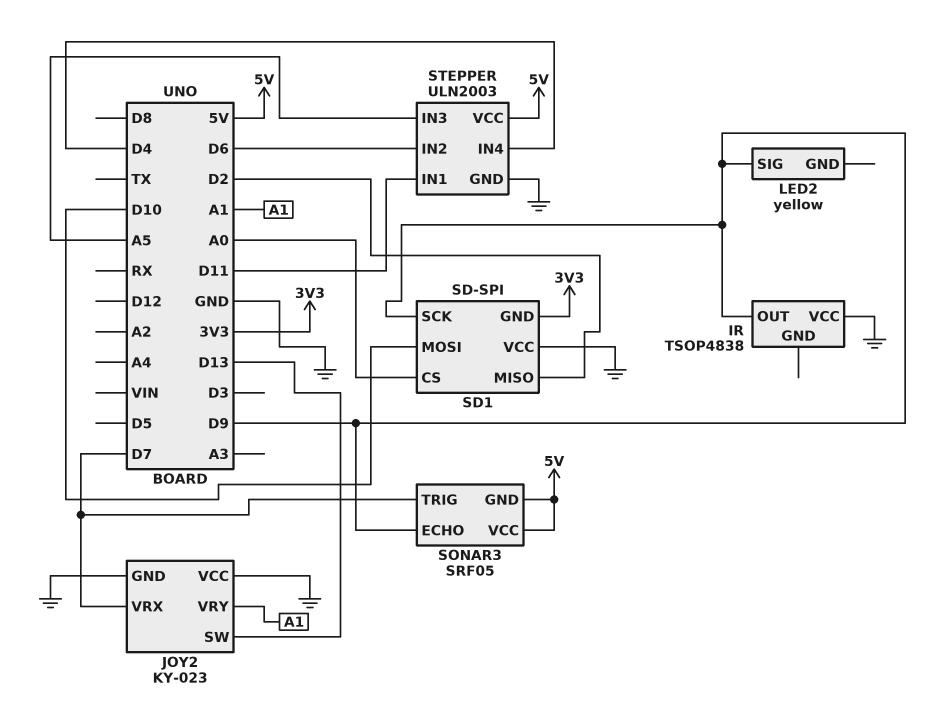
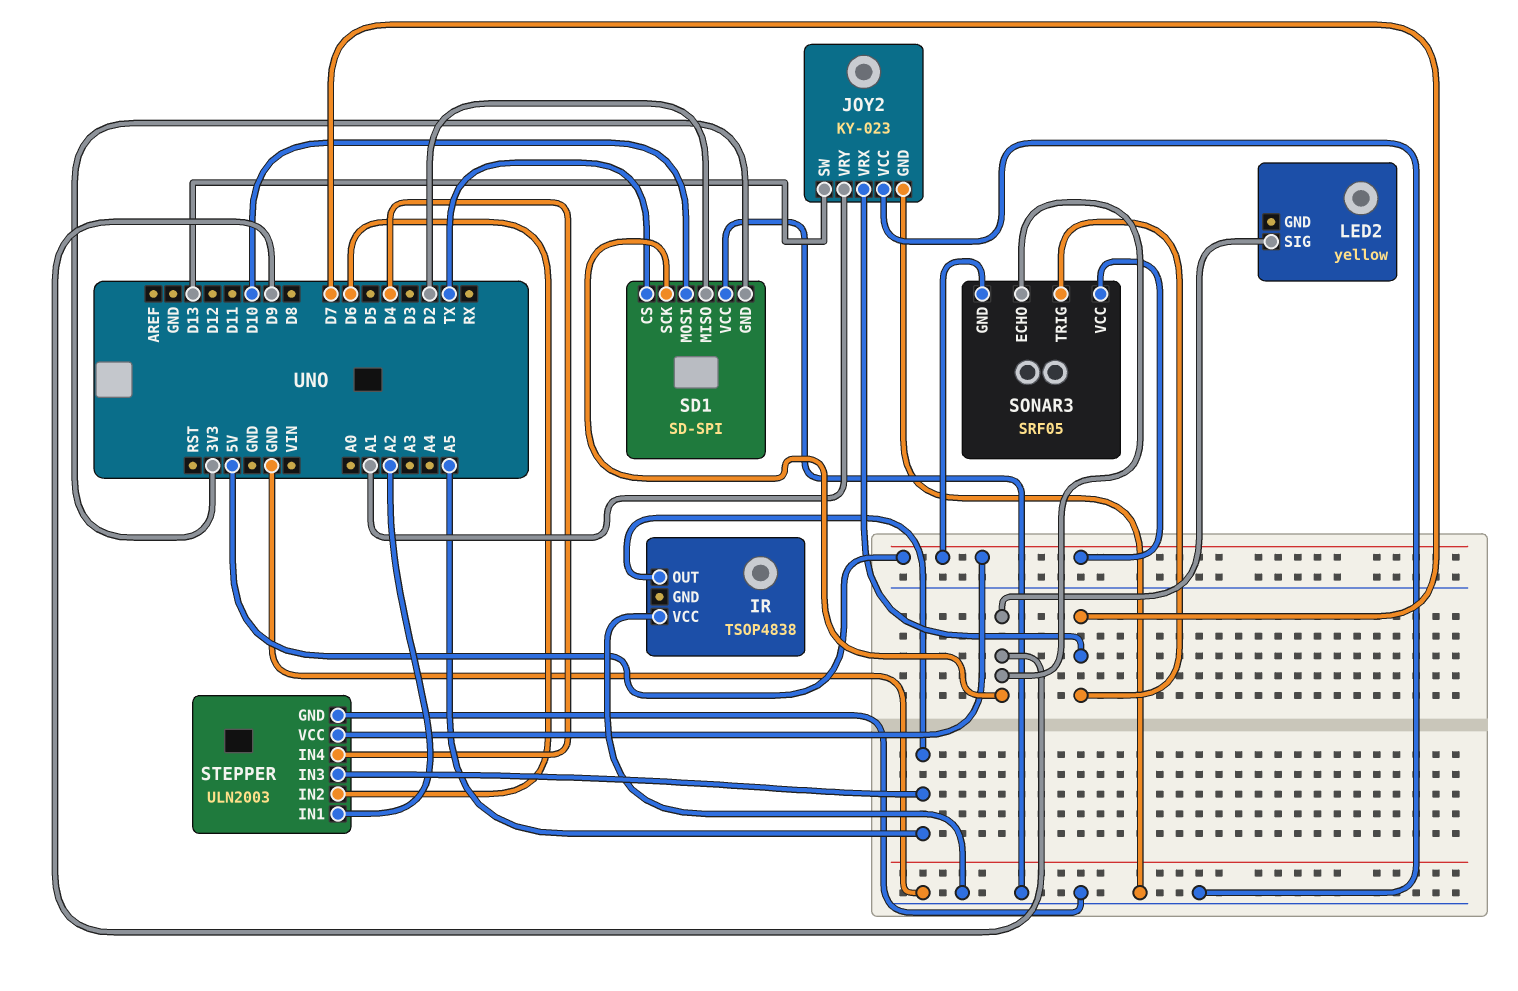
IR pin OUT: D9 -> A5
SD1 pin CS: A0 -> TX
STEPPER pin IN1: D11 -> A2

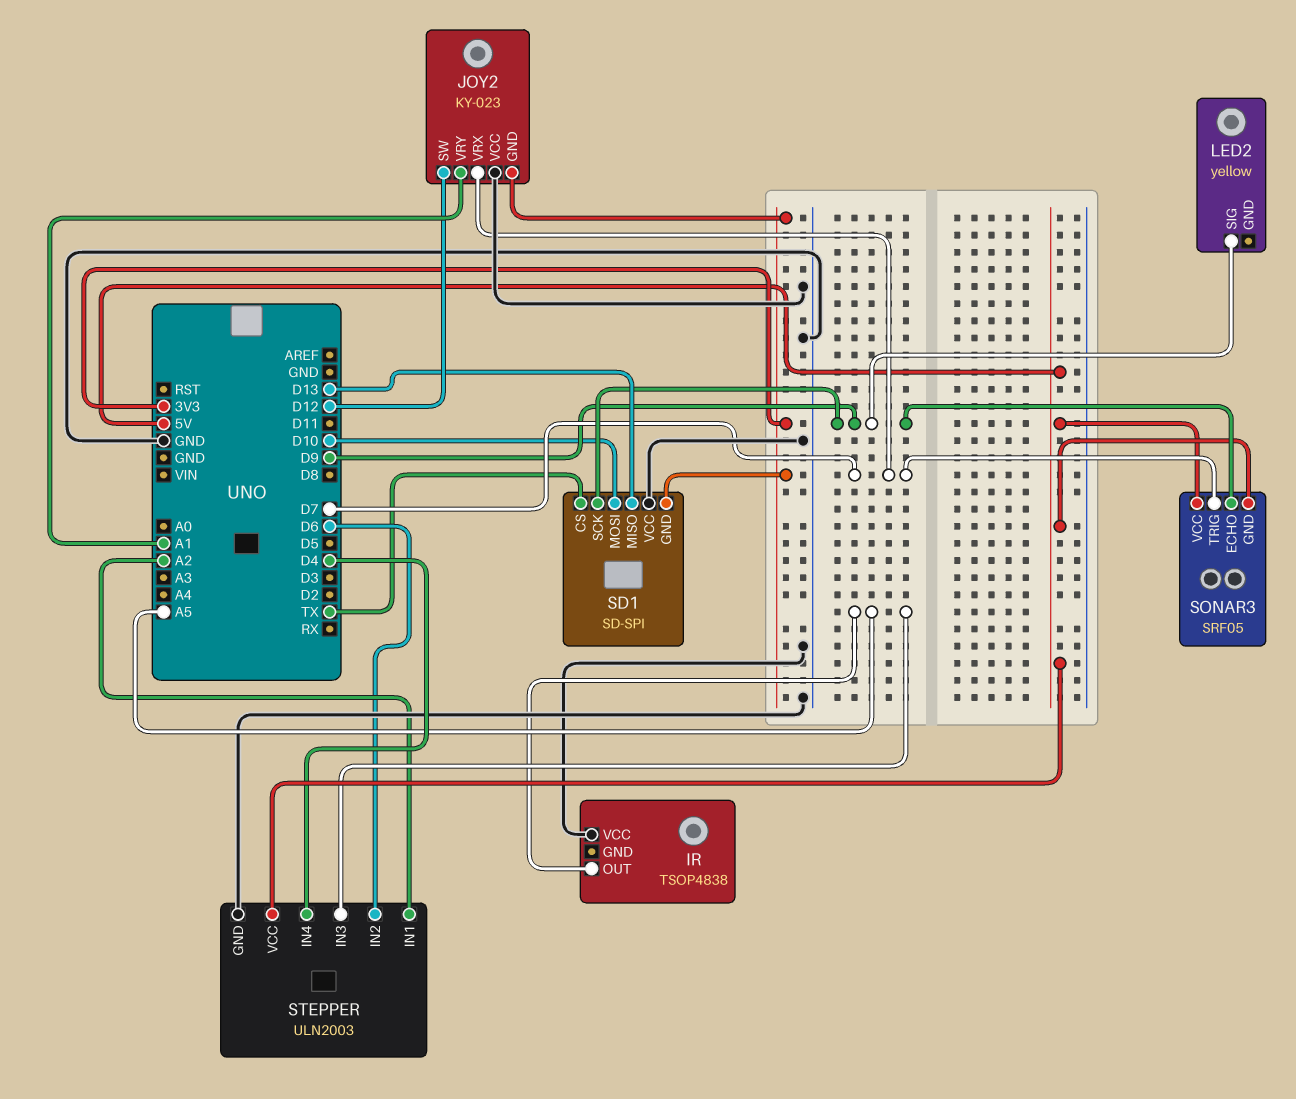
JOY2 pin GND: GND -> 3V3
JOY2 pin SW: D13 -> D12
SD1 pin MISO: D2 -> D13

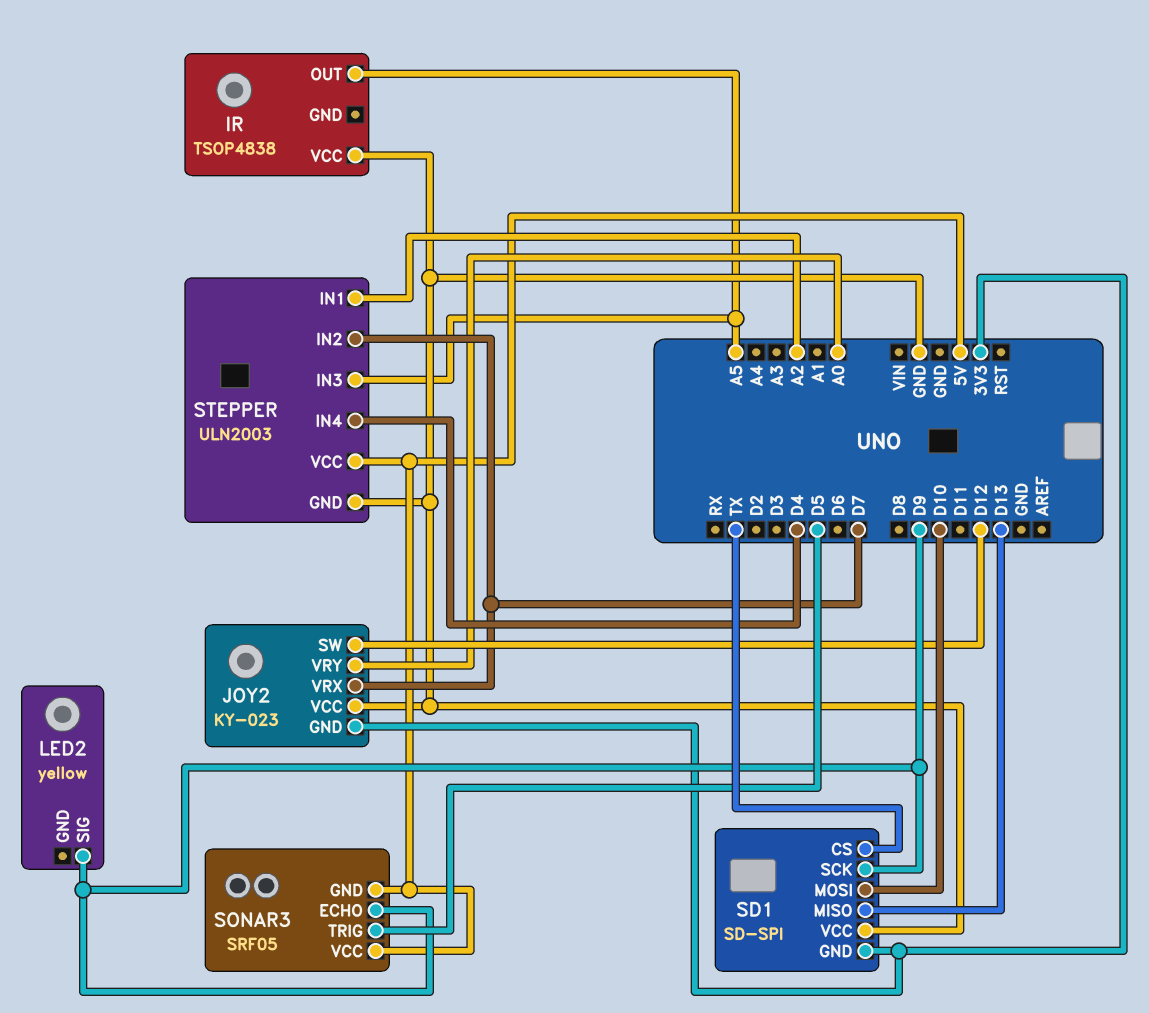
JOY2 pin VRY: A1 -> A0
SONAR3 pin TRIG: D7 -> D5
STEPPER pin IN2: D6 -> D7

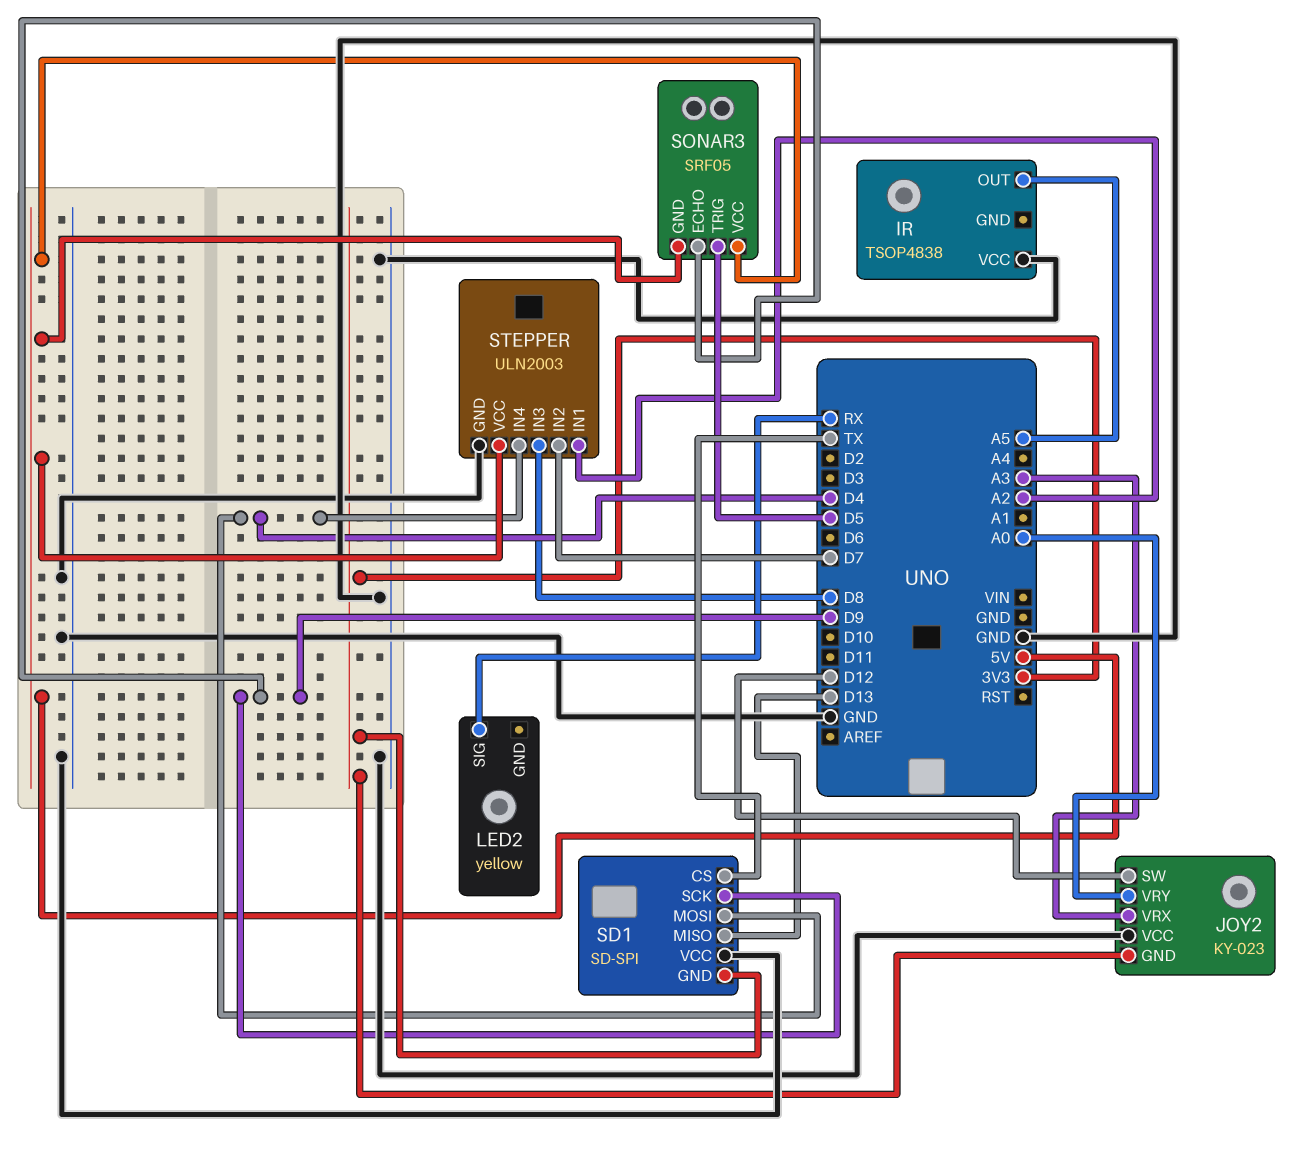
JOY2 pin VRX: D7 -> A3
LED2 pin SIG: D9 -> RX
SD1 pin MOSI: D10 -> D4
STEPPER pin IN3: A5 -> D8

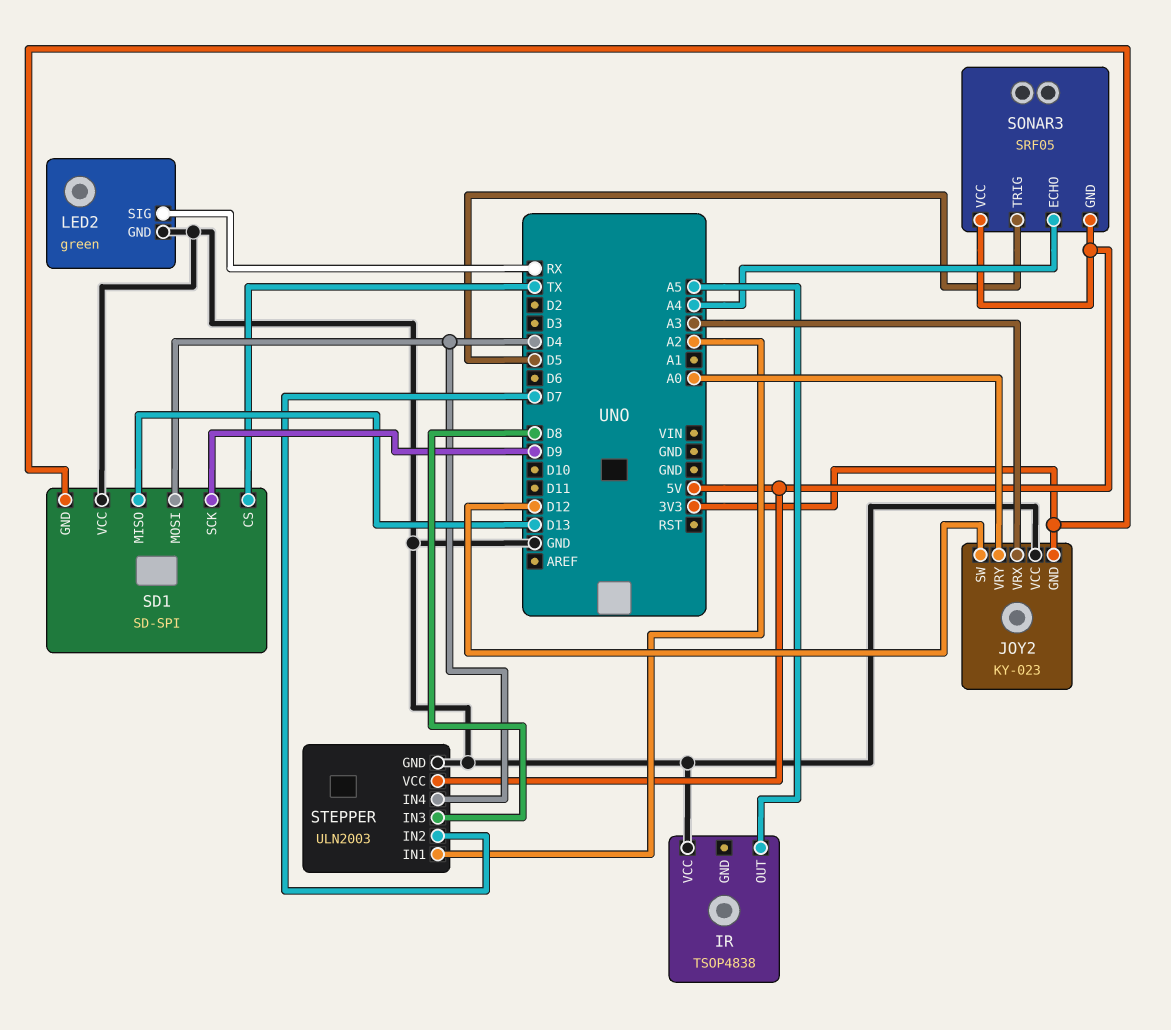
LED2: yellow -> green
LED2 pin GND: none -> GND
SONAR3 pin ECHO: D9 -> A4

